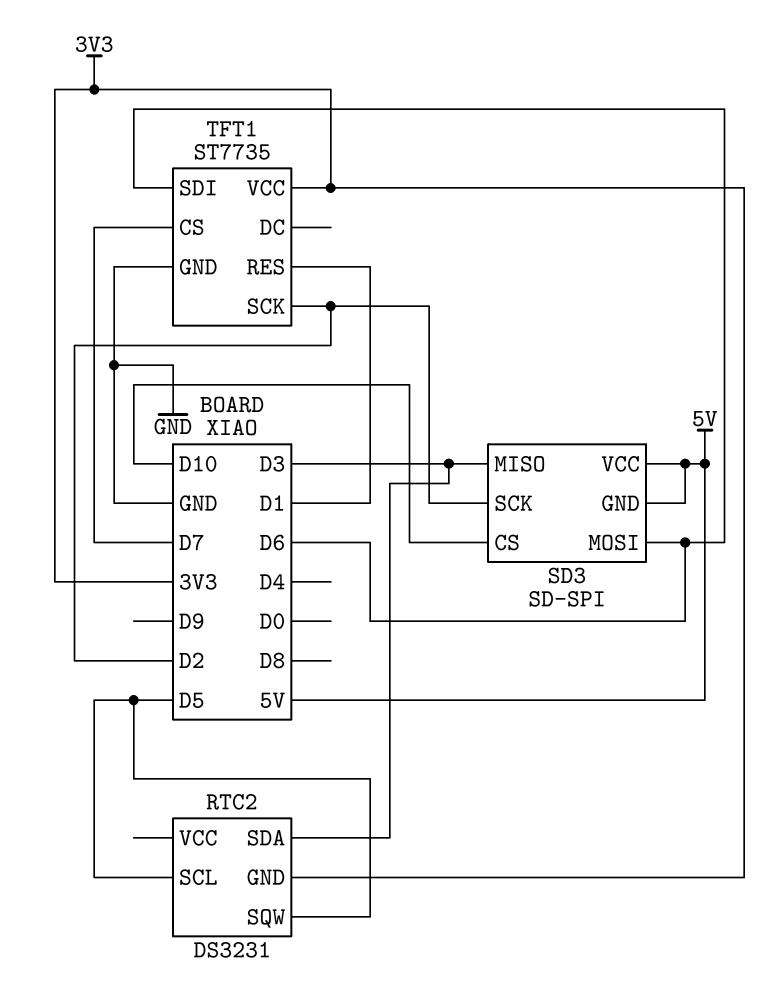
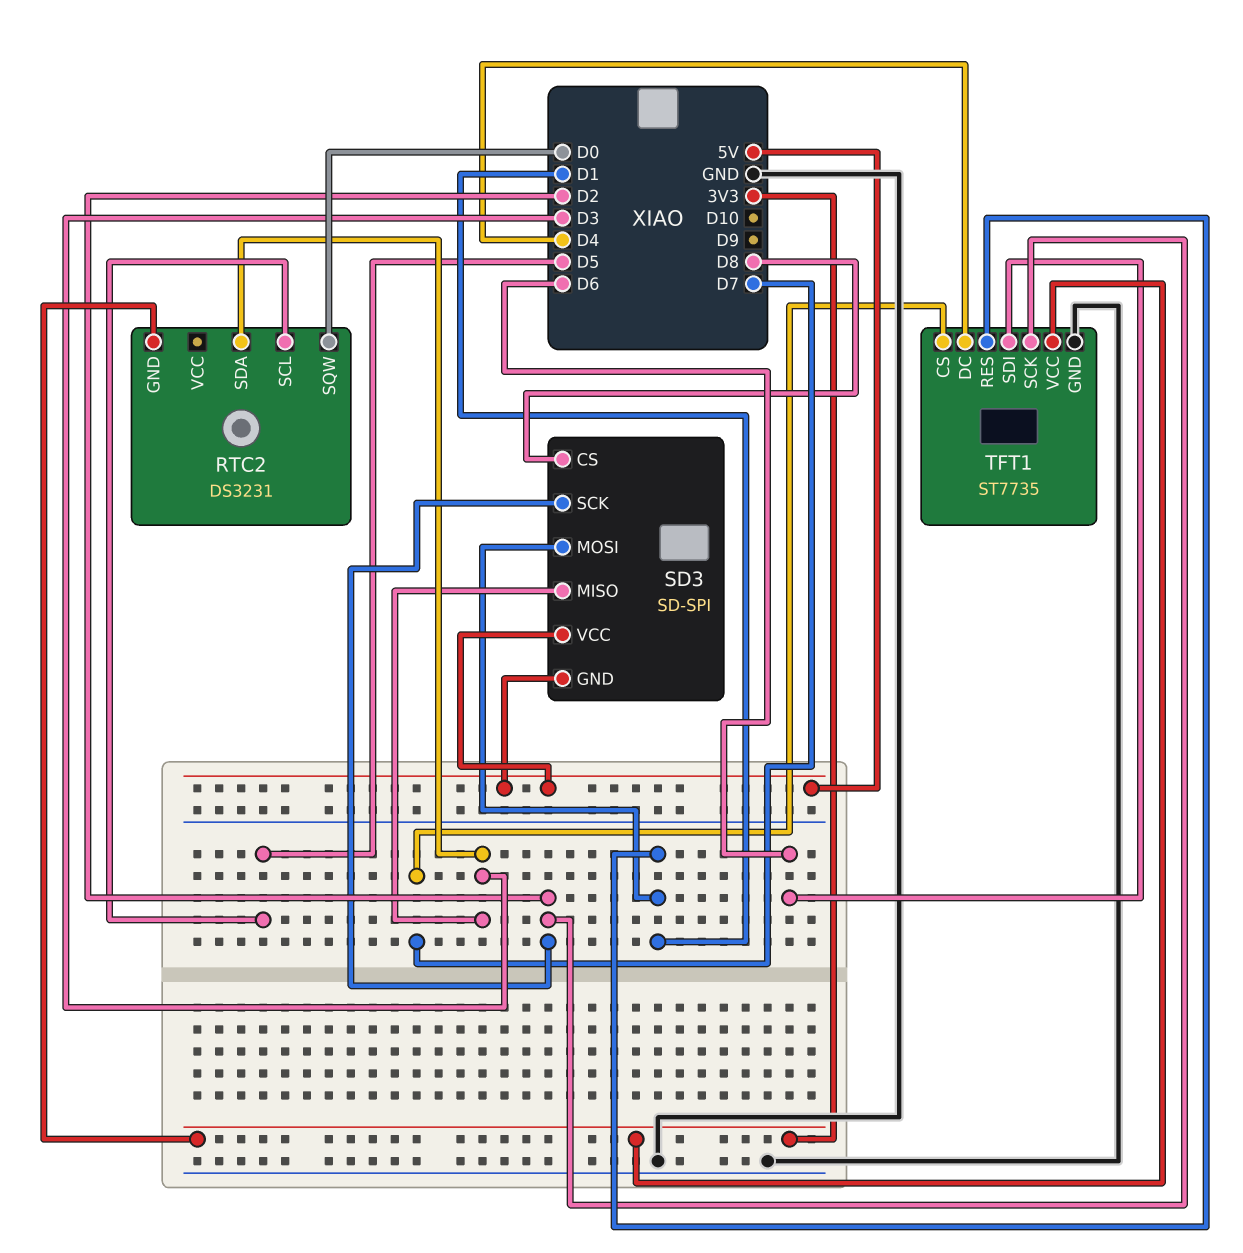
RTC2 pin SQW: D5 -> D0
SD3 pin CS: D10 -> D8
SD3 pin MOSI: D6 -> D1
TFT1 pin DC: none -> D4

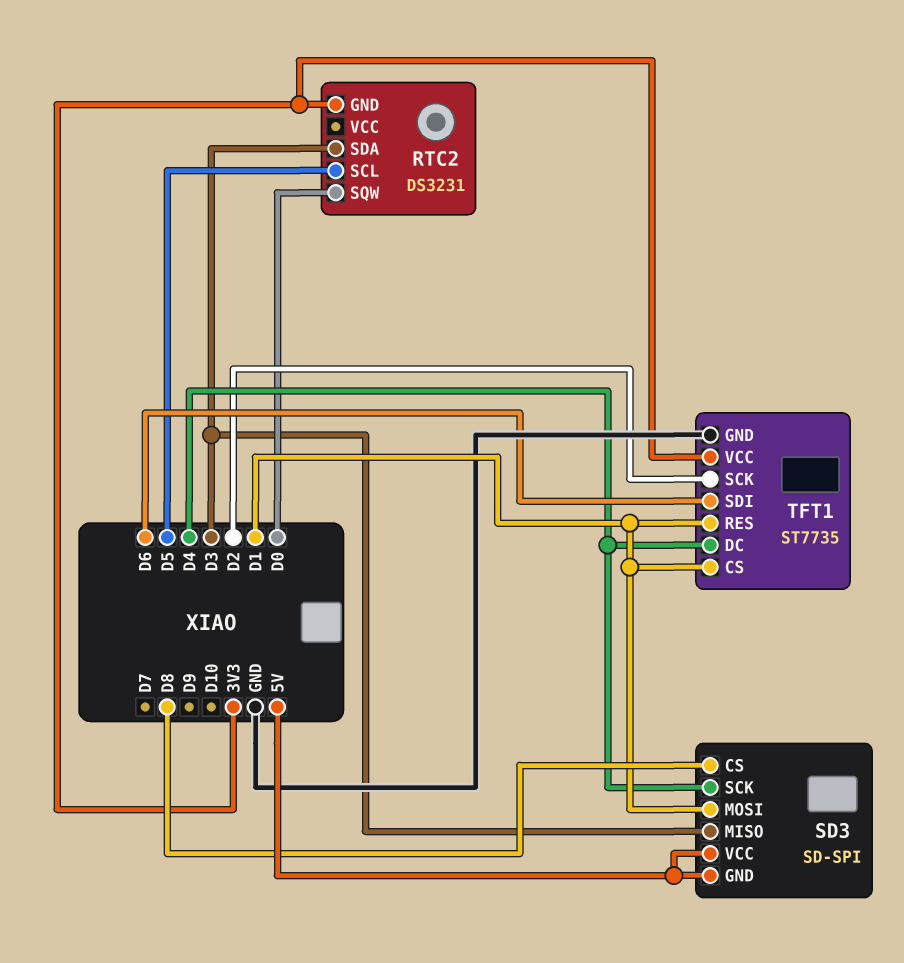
SD3 pin SCK: D2 -> D4
TFT1 pin CS: D7 -> D1

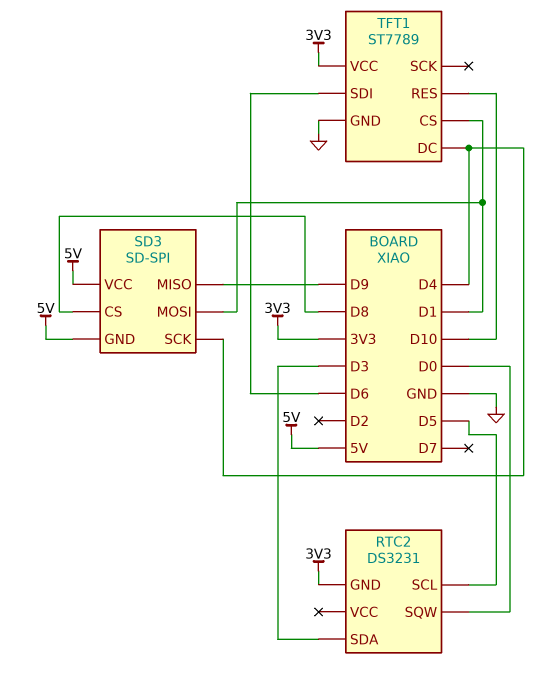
SD3 pin MISO: D3 -> D9
TFT1: ST7735 -> ST7789
TFT1 pin RES: D1 -> D10
TFT1 pin SCK: D2 -> none

